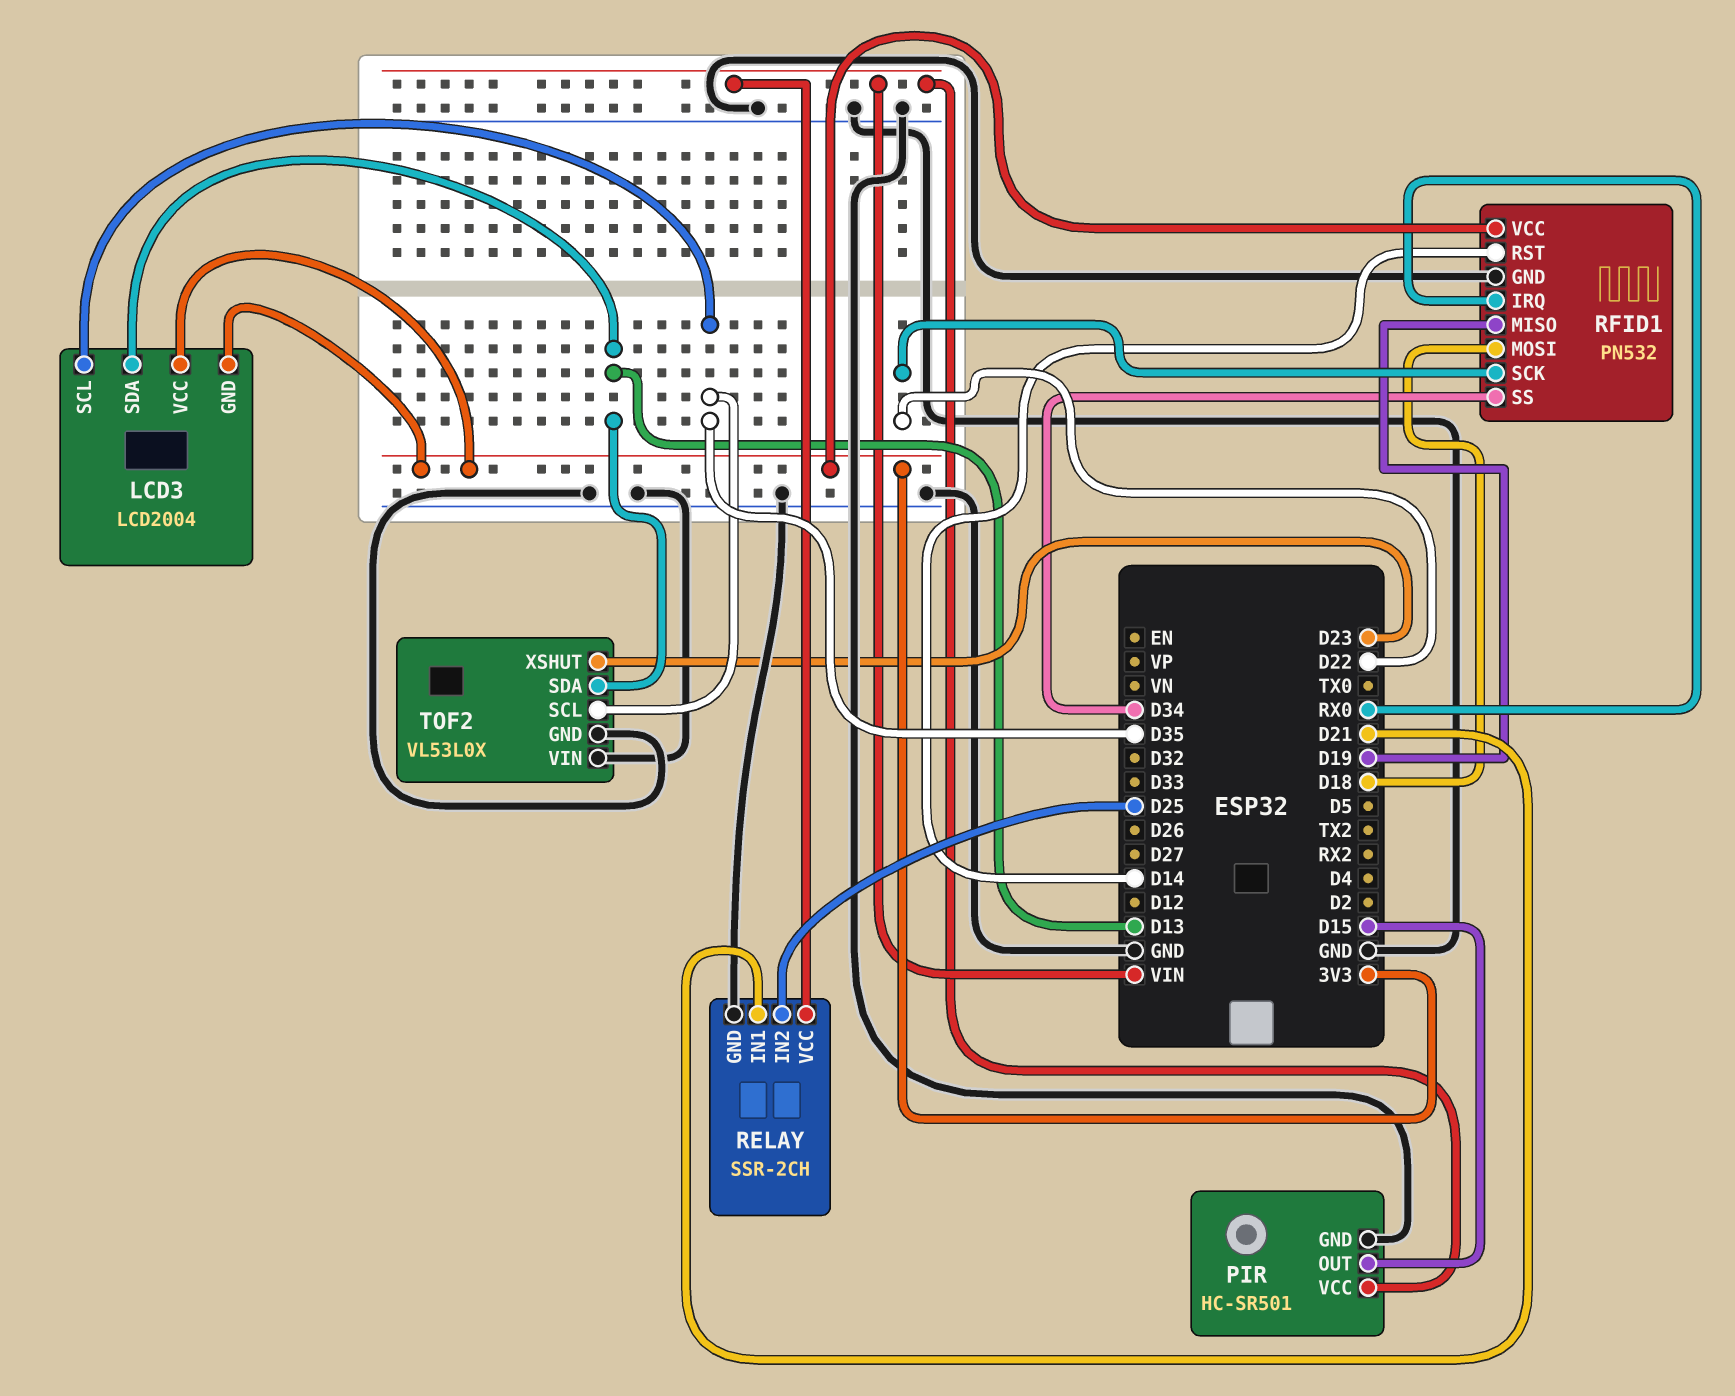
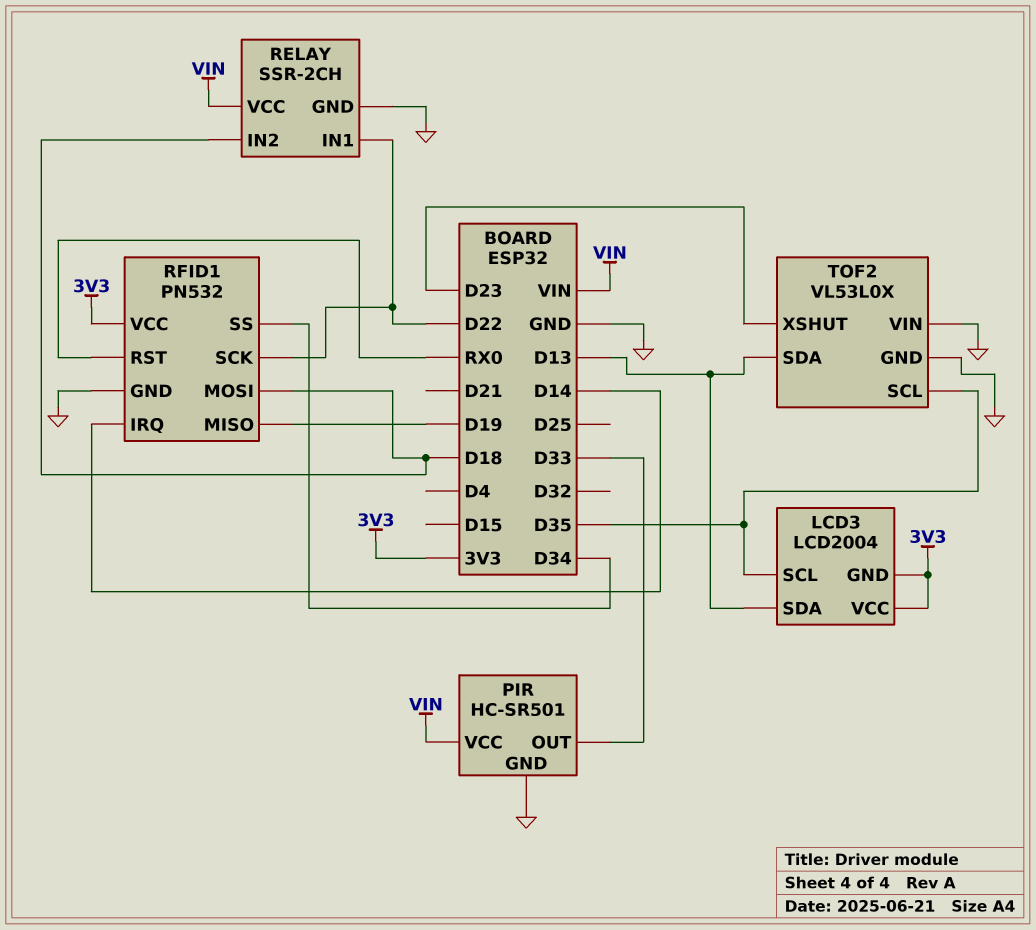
PIR pin OUT: D15 -> D33
RELAY pin IN1: D21 -> D22
RELAY pin IN2: D25 -> D18
RFID1 pin IRQ: RX0 -> D14
RFID1 pin RST: D14 -> RX0

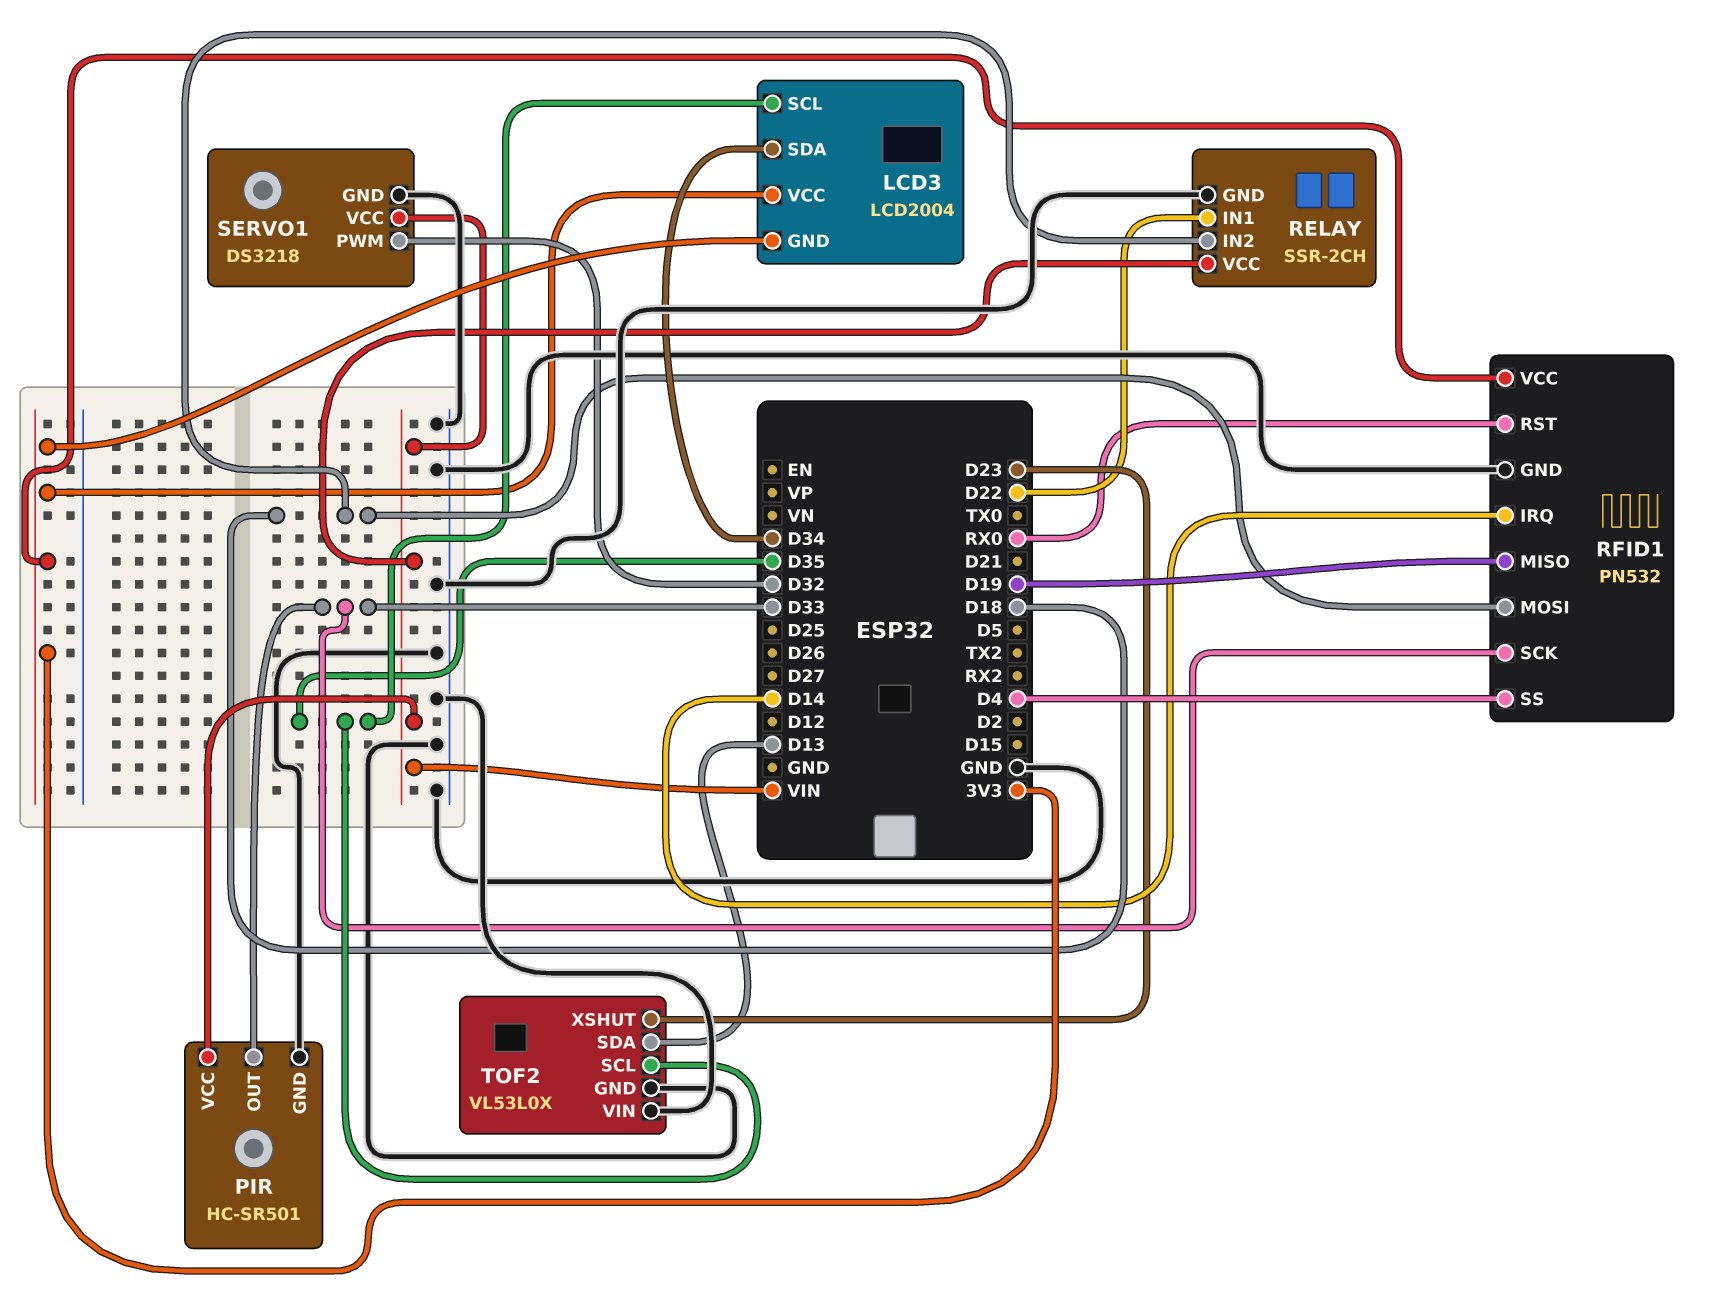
LCD3 pin SDA: D13 -> D34
RFID1 pin SCK: D22 -> D33
RFID1 pin SS: D34 -> D4
SERVO1: none -> DS3218
SERVO1 pin GND: none -> GND
SERVO1 pin PWM: none -> D32
SERVO1 pin VCC: none -> VIN

